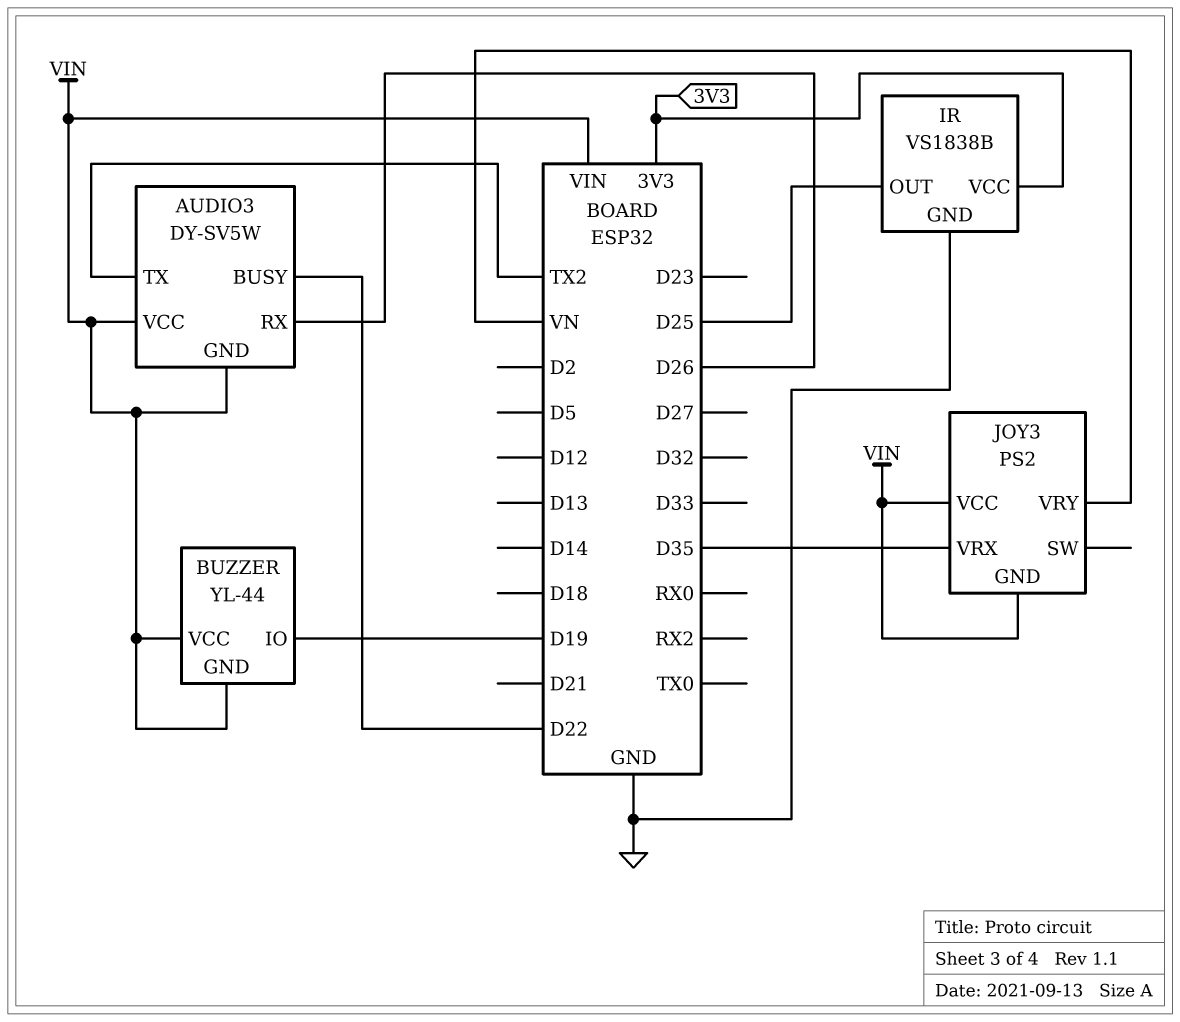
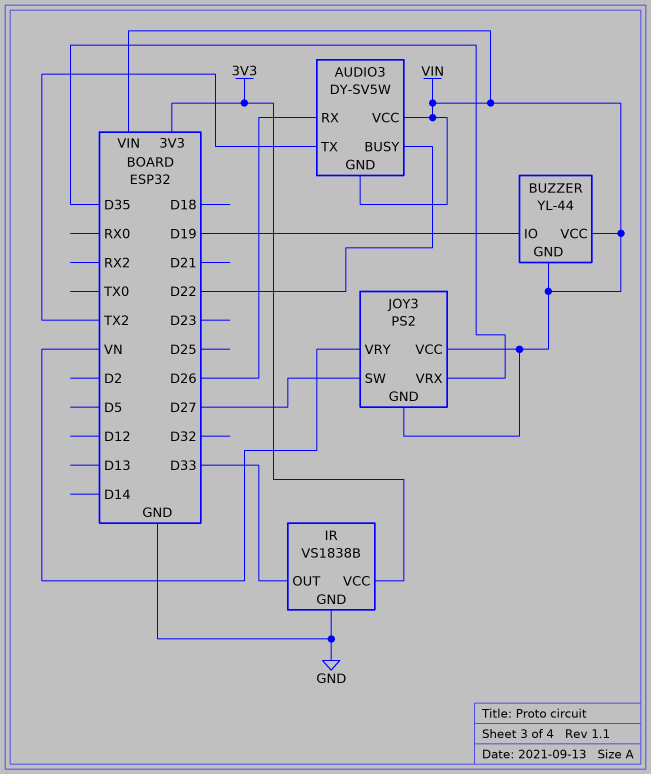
IR pin OUT: D25 -> D33
JOY3 pin SW: none -> D27

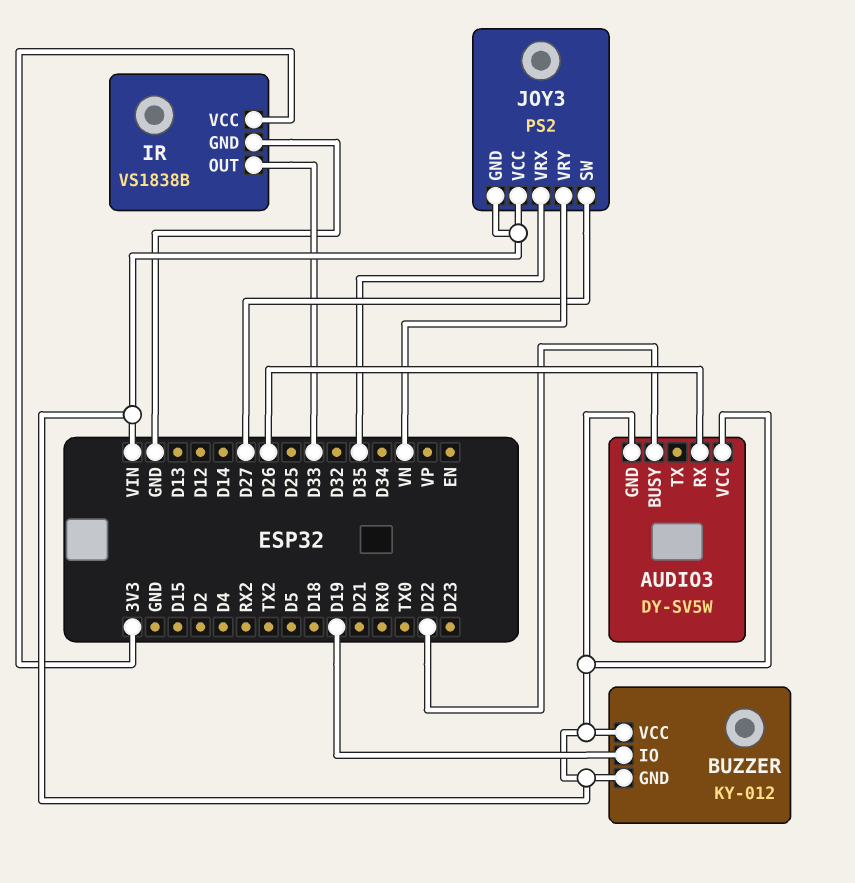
AUDIO3 pin TX: TX2 -> none
BUZZER: YL-44 -> KY-012

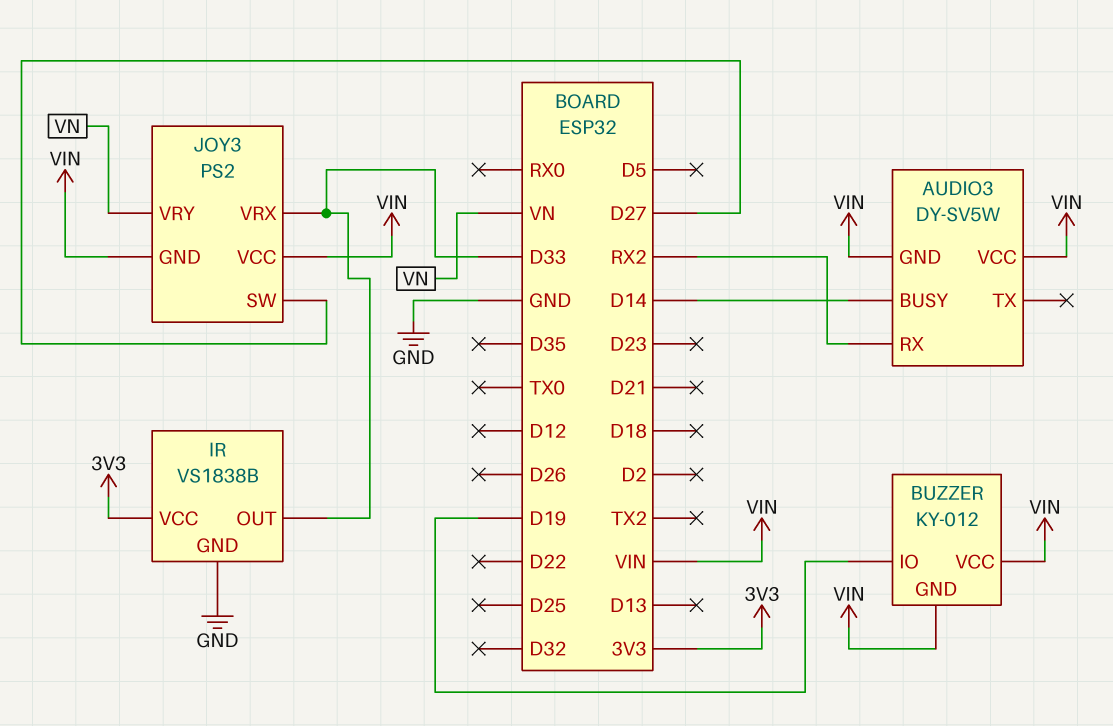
AUDIO3 pin BUSY: D22 -> D14
AUDIO3 pin RX: D26 -> RX2
JOY3 pin VRX: D35 -> D33

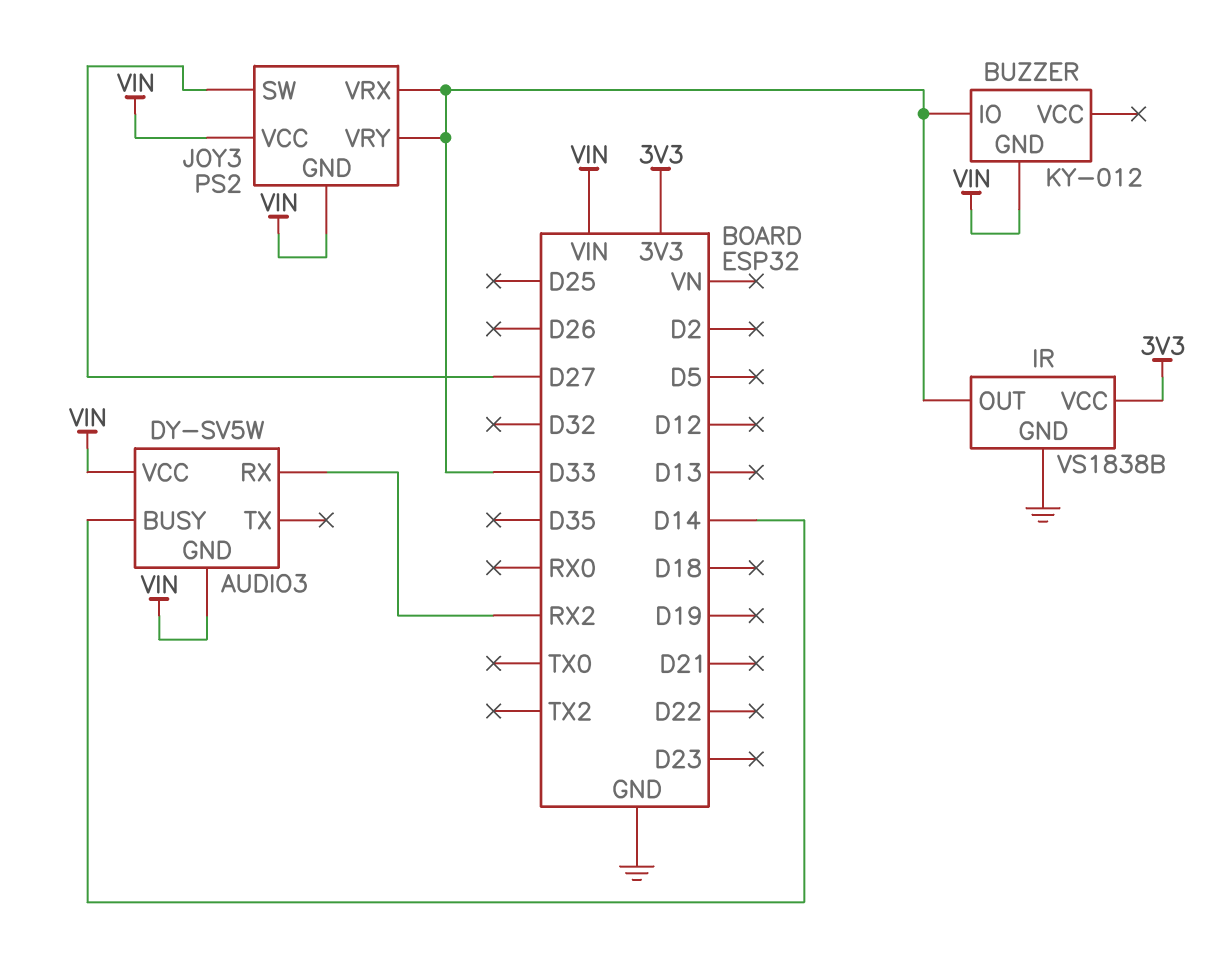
BUZZER pin IO: D19 -> D33
BUZZER pin VCC: VIN -> none
JOY3 pin VRY: VN -> D33

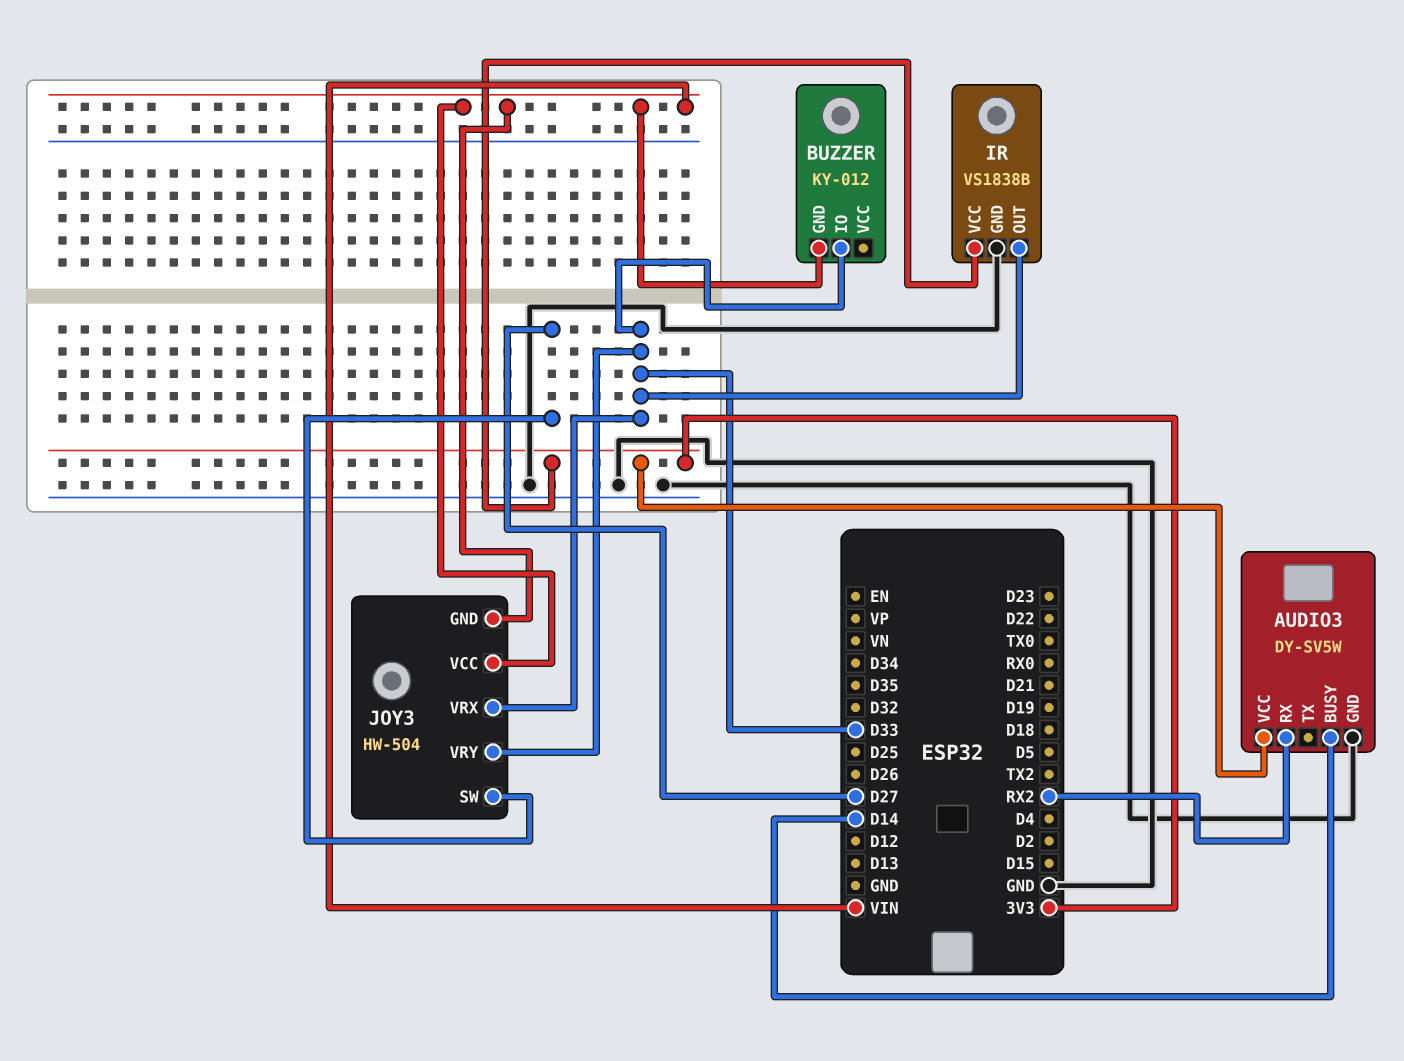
AUDIO3 pin GND: VIN -> GND
AUDIO3 pin VCC: VIN -> 3V3
JOY3: PS2 -> HW-504

